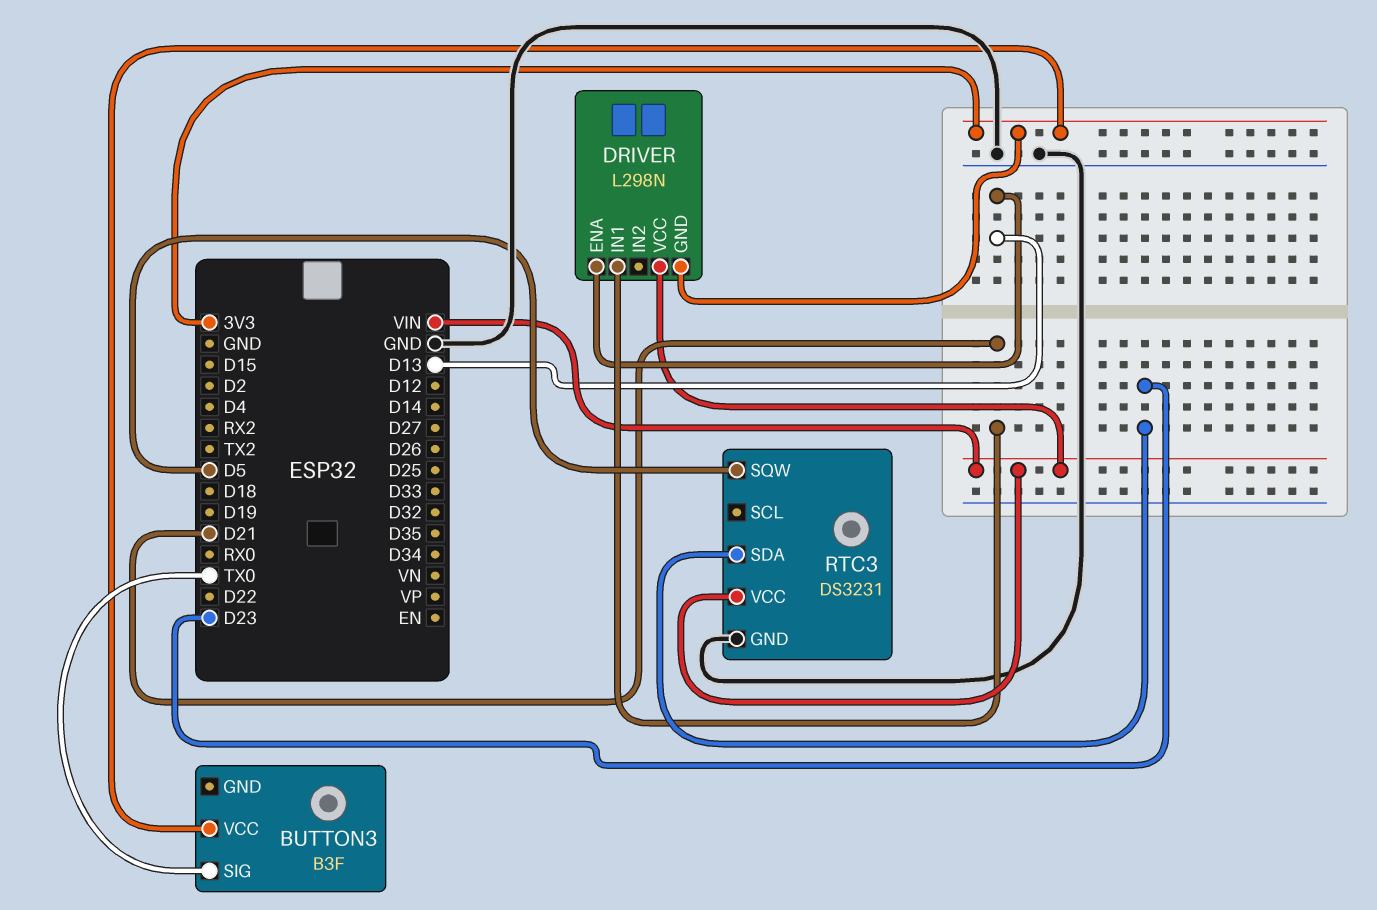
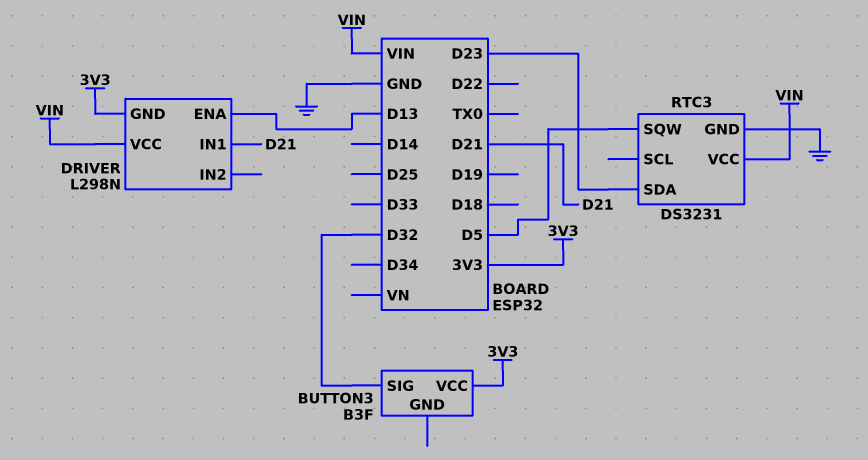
BUTTON3 pin SIG: TX0 -> D32

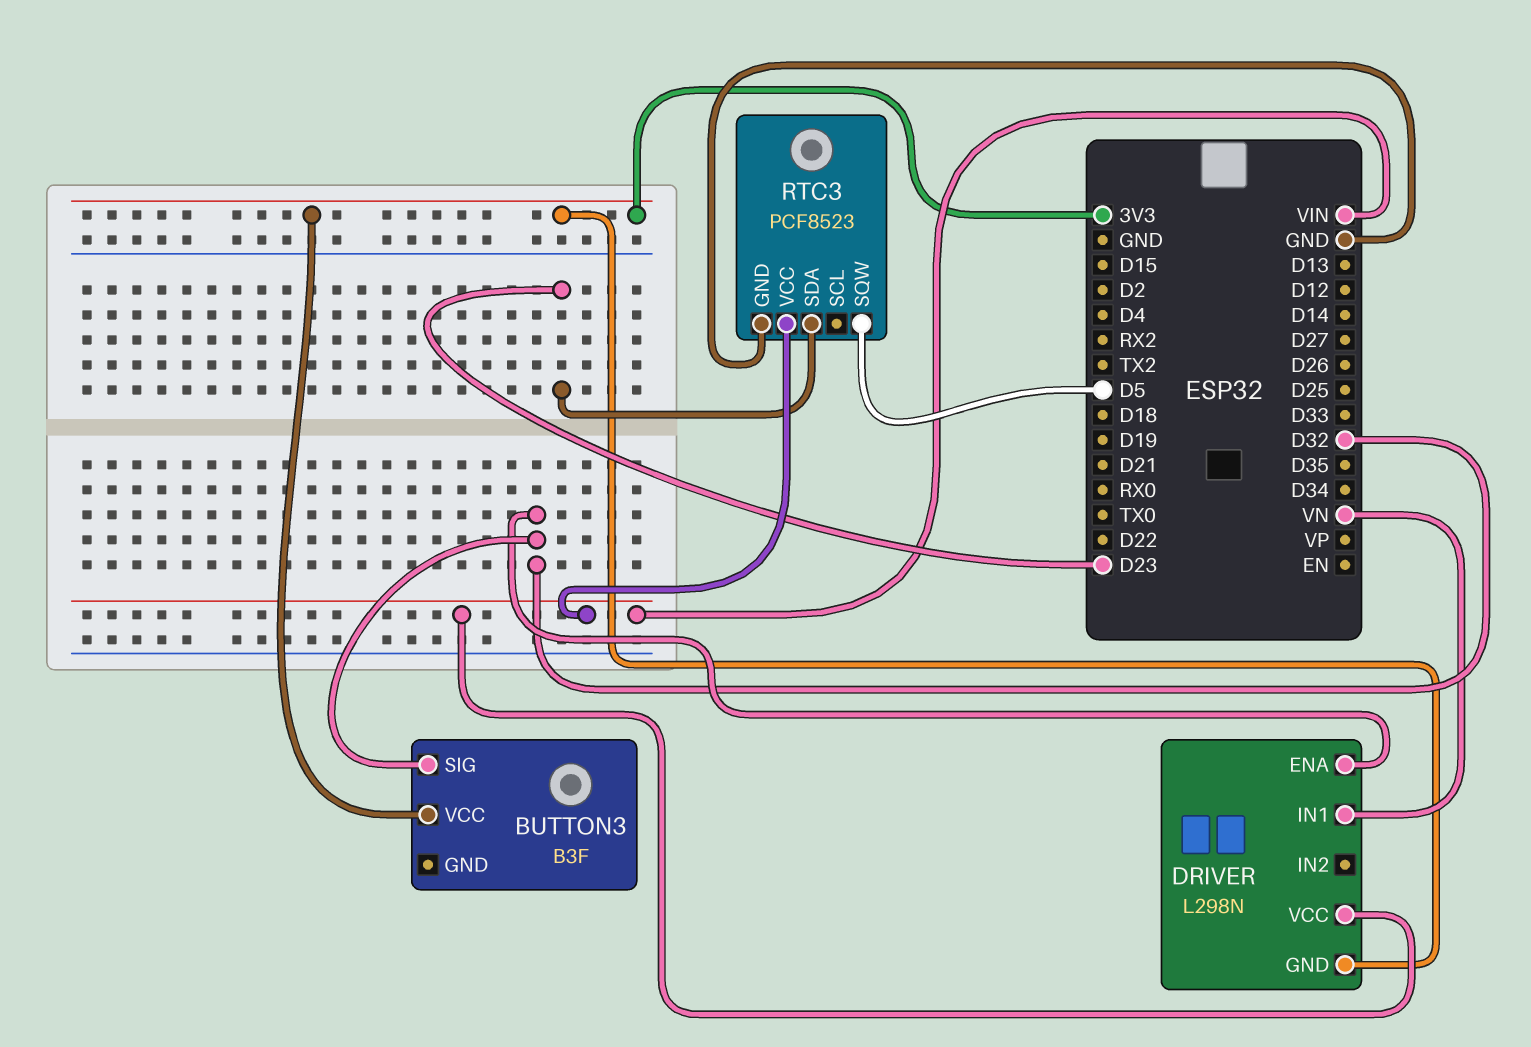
DRIVER pin ENA: D13 -> D32
DRIVER pin IN1: D21 -> VN
RTC3: DS3231 -> PCF8523

